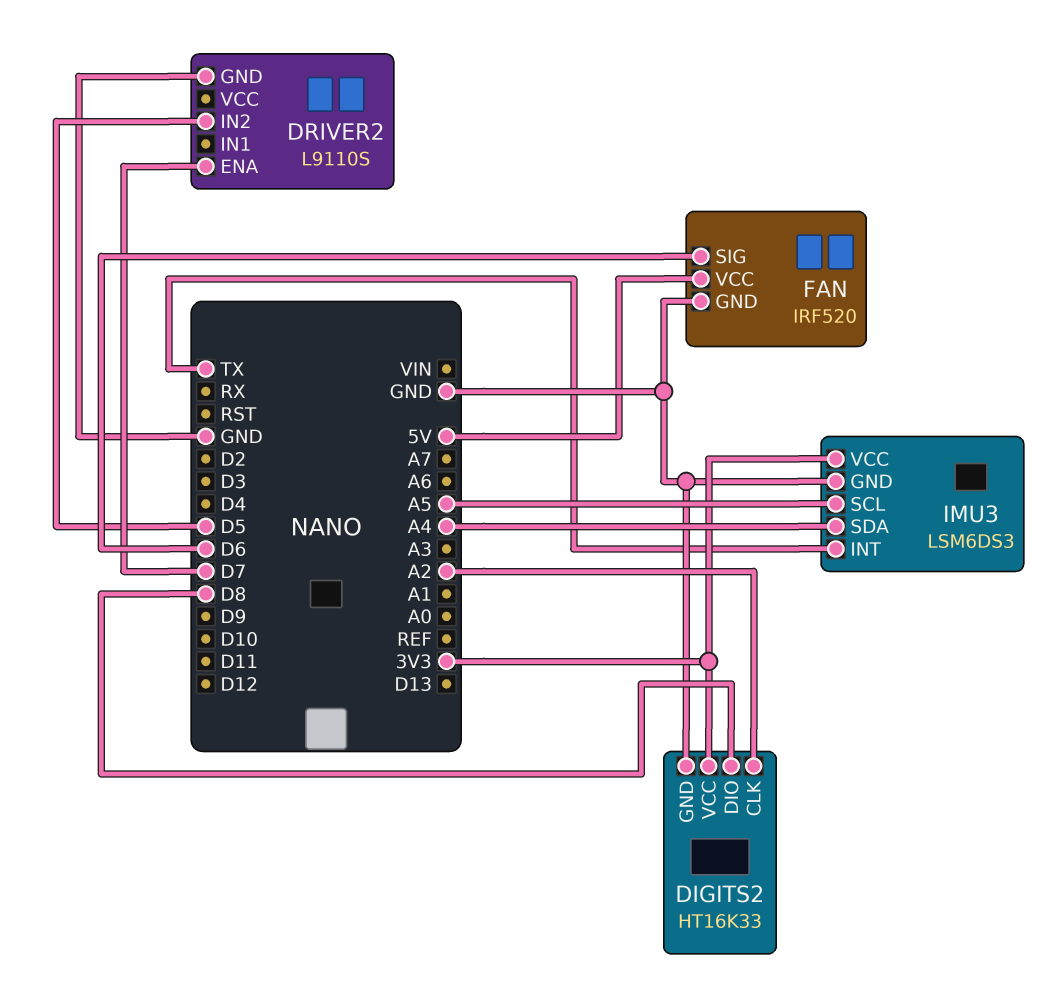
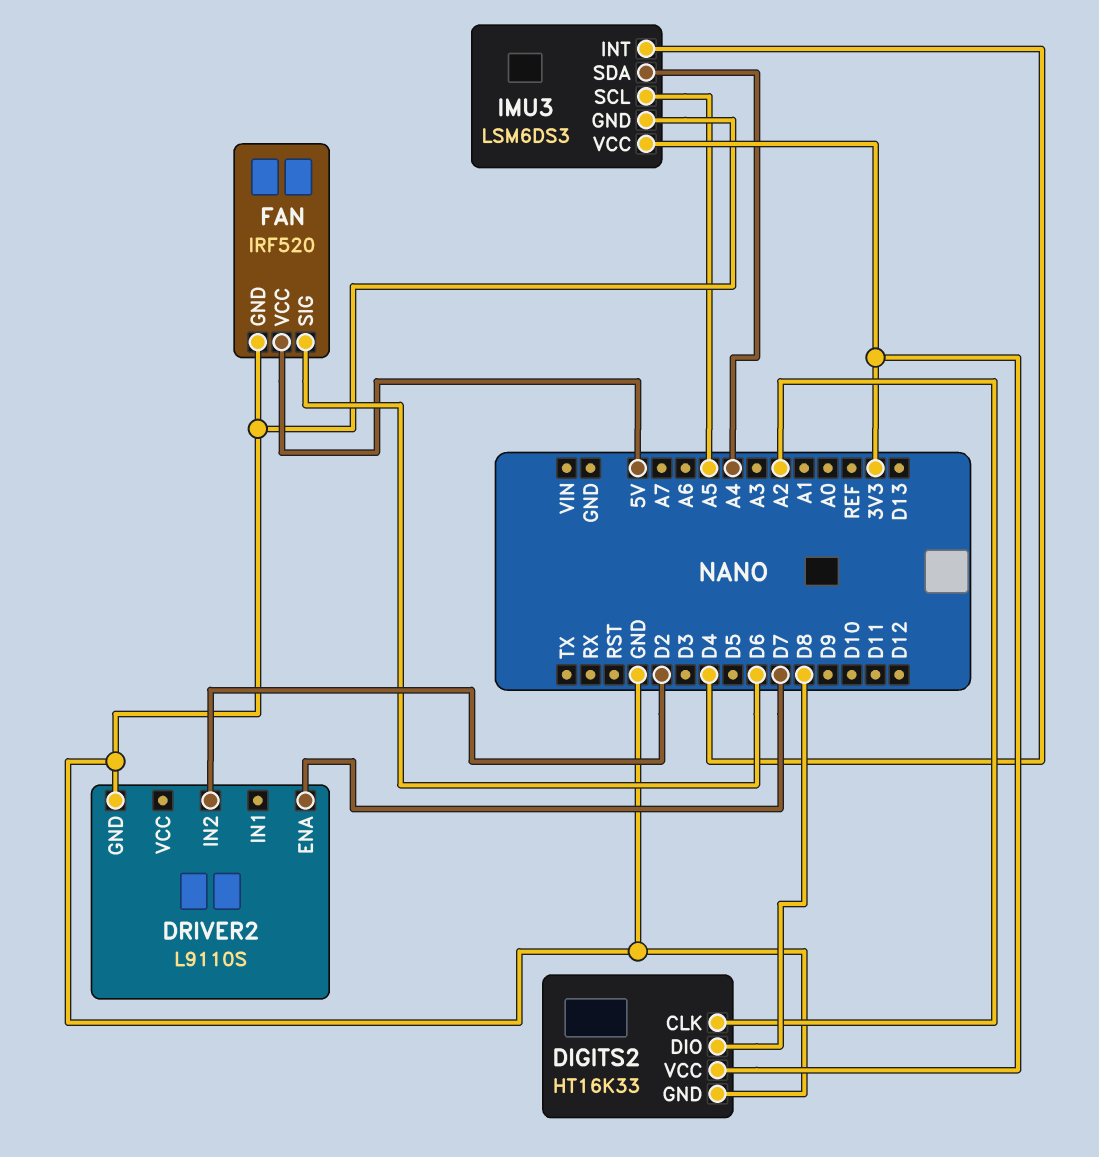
DRIVER2 pin IN2: D5 -> D2
IMU3 pin INT: TX -> D4

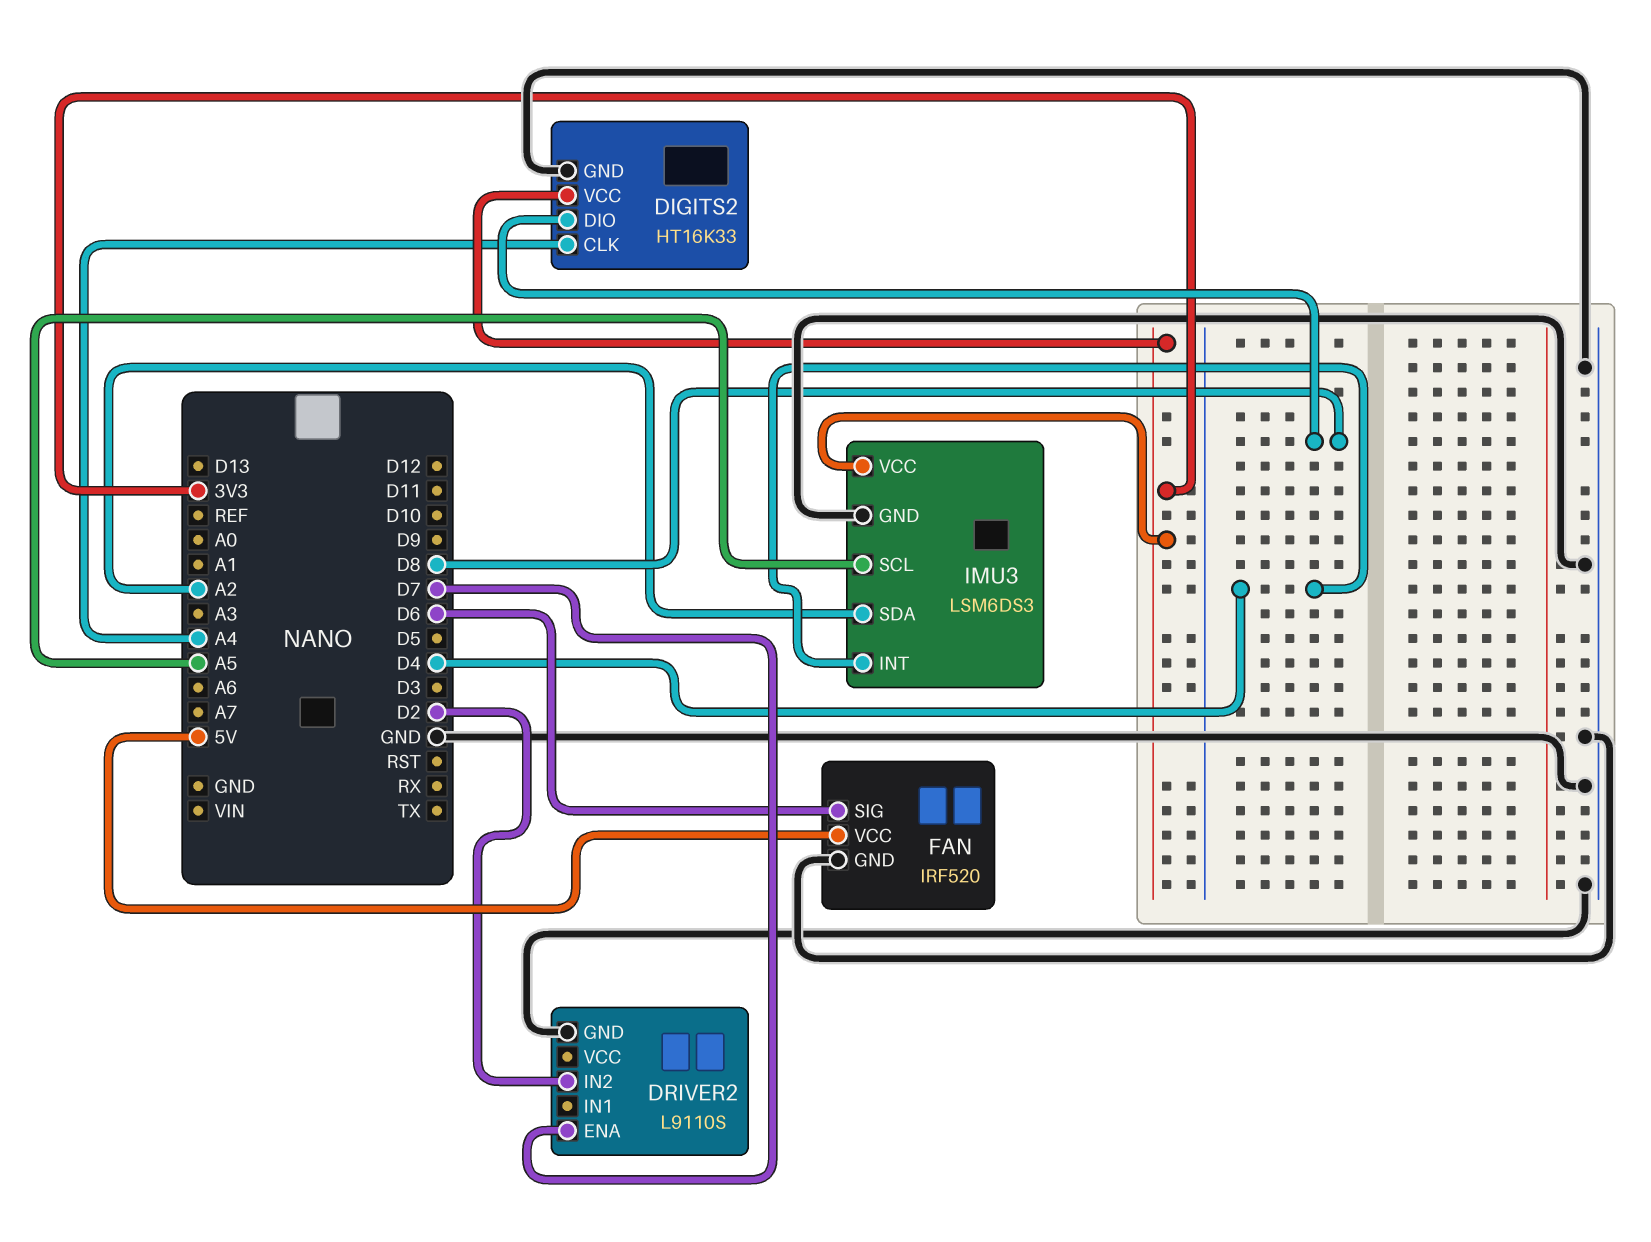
DIGITS2 pin CLK: A2 -> A4
IMU3 pin SDA: A4 -> A2

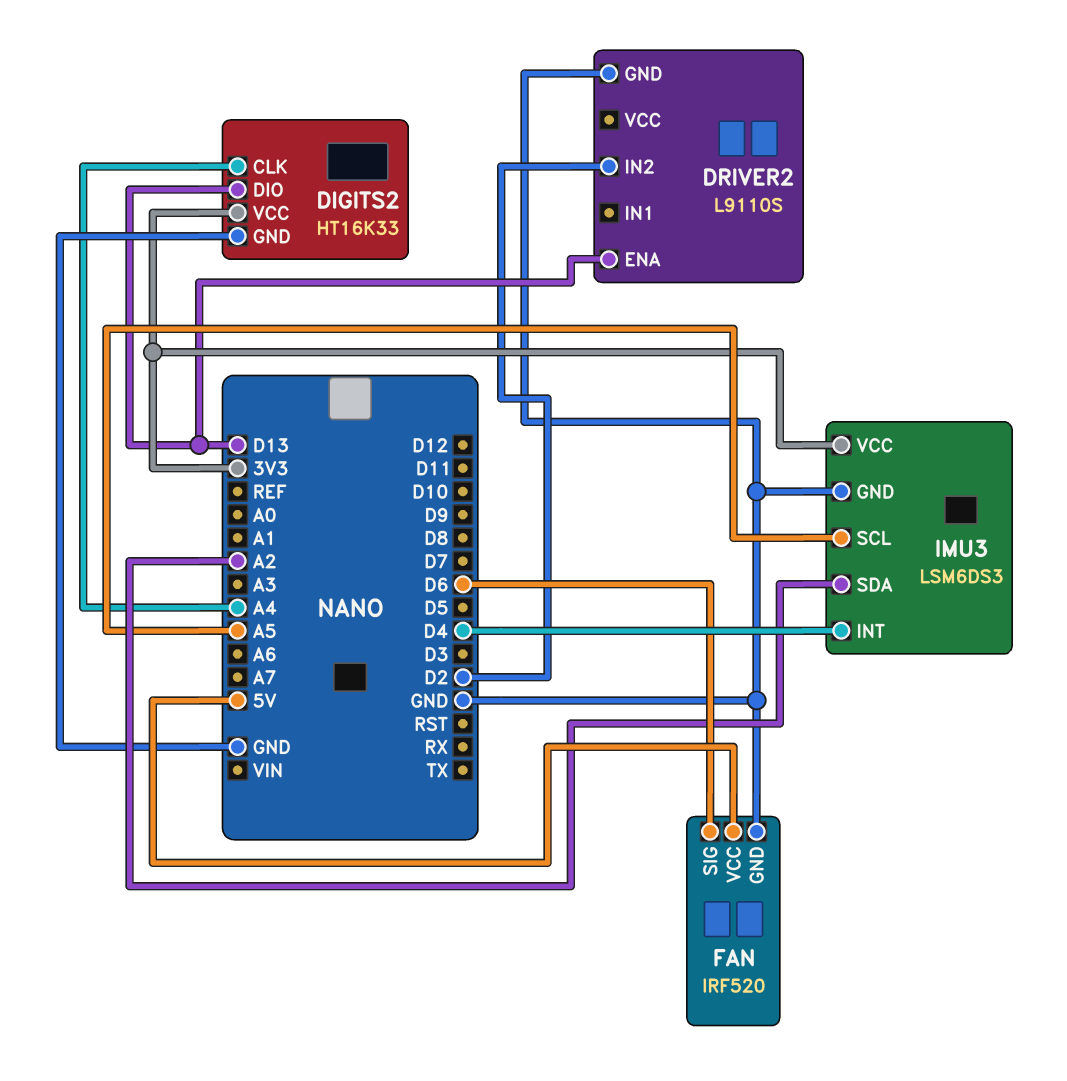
DIGITS2 pin DIO: D8 -> D13
DRIVER2 pin ENA: D7 -> D13

